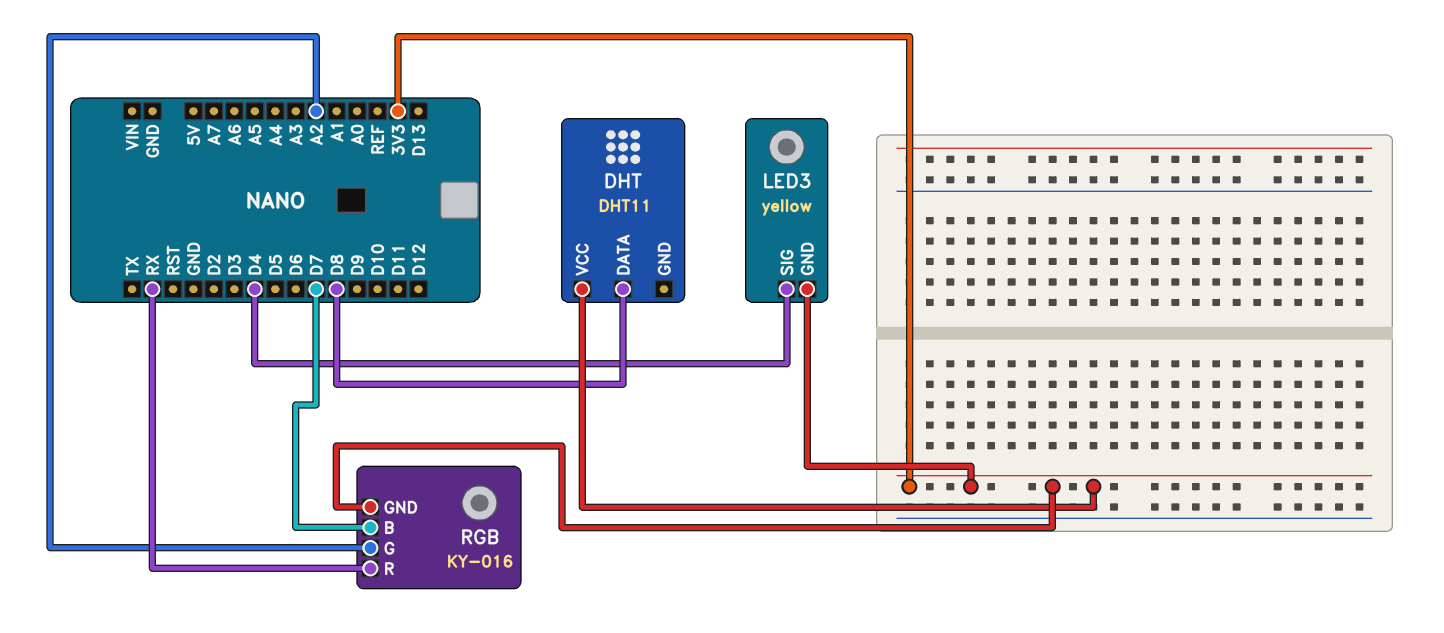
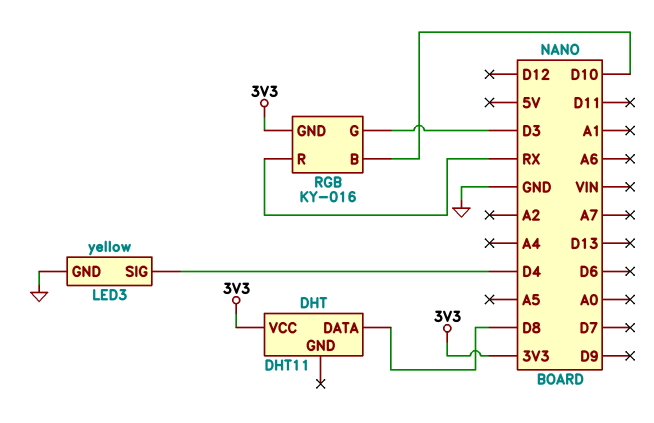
LED3 pin GND: 3V3 -> GND
RGB pin B: D7 -> D10
RGB pin G: A2 -> D3

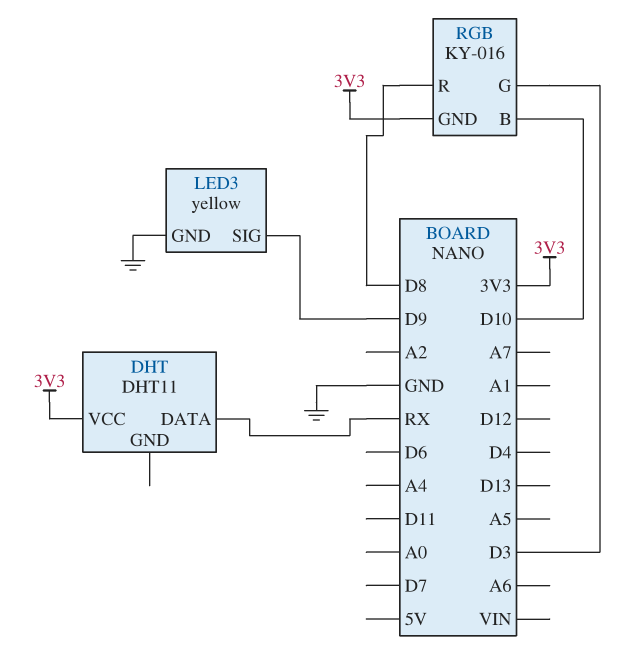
DHT pin DATA: D8 -> RX
LED3 pin SIG: D4 -> D9
RGB pin R: RX -> D8

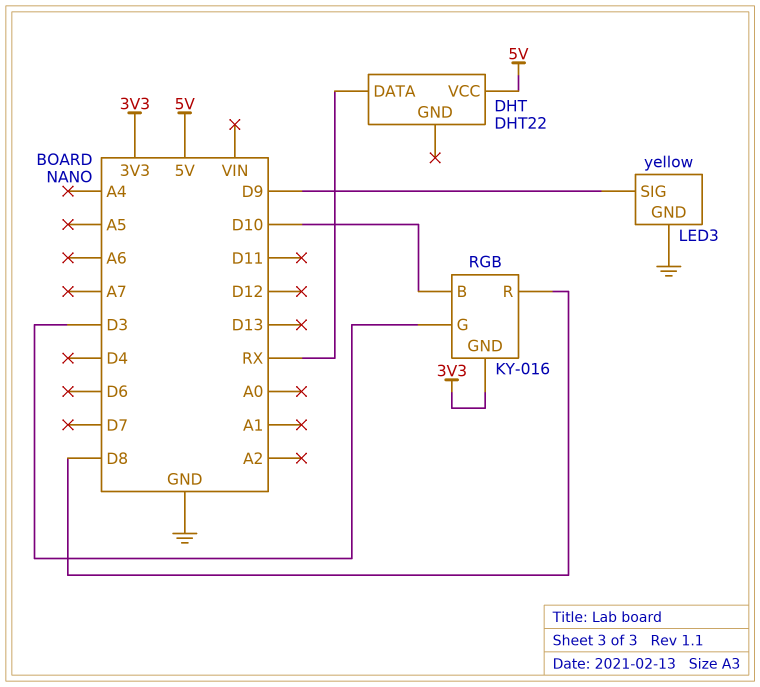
DHT: DHT11 -> DHT22
DHT pin VCC: 3V3 -> 5V

